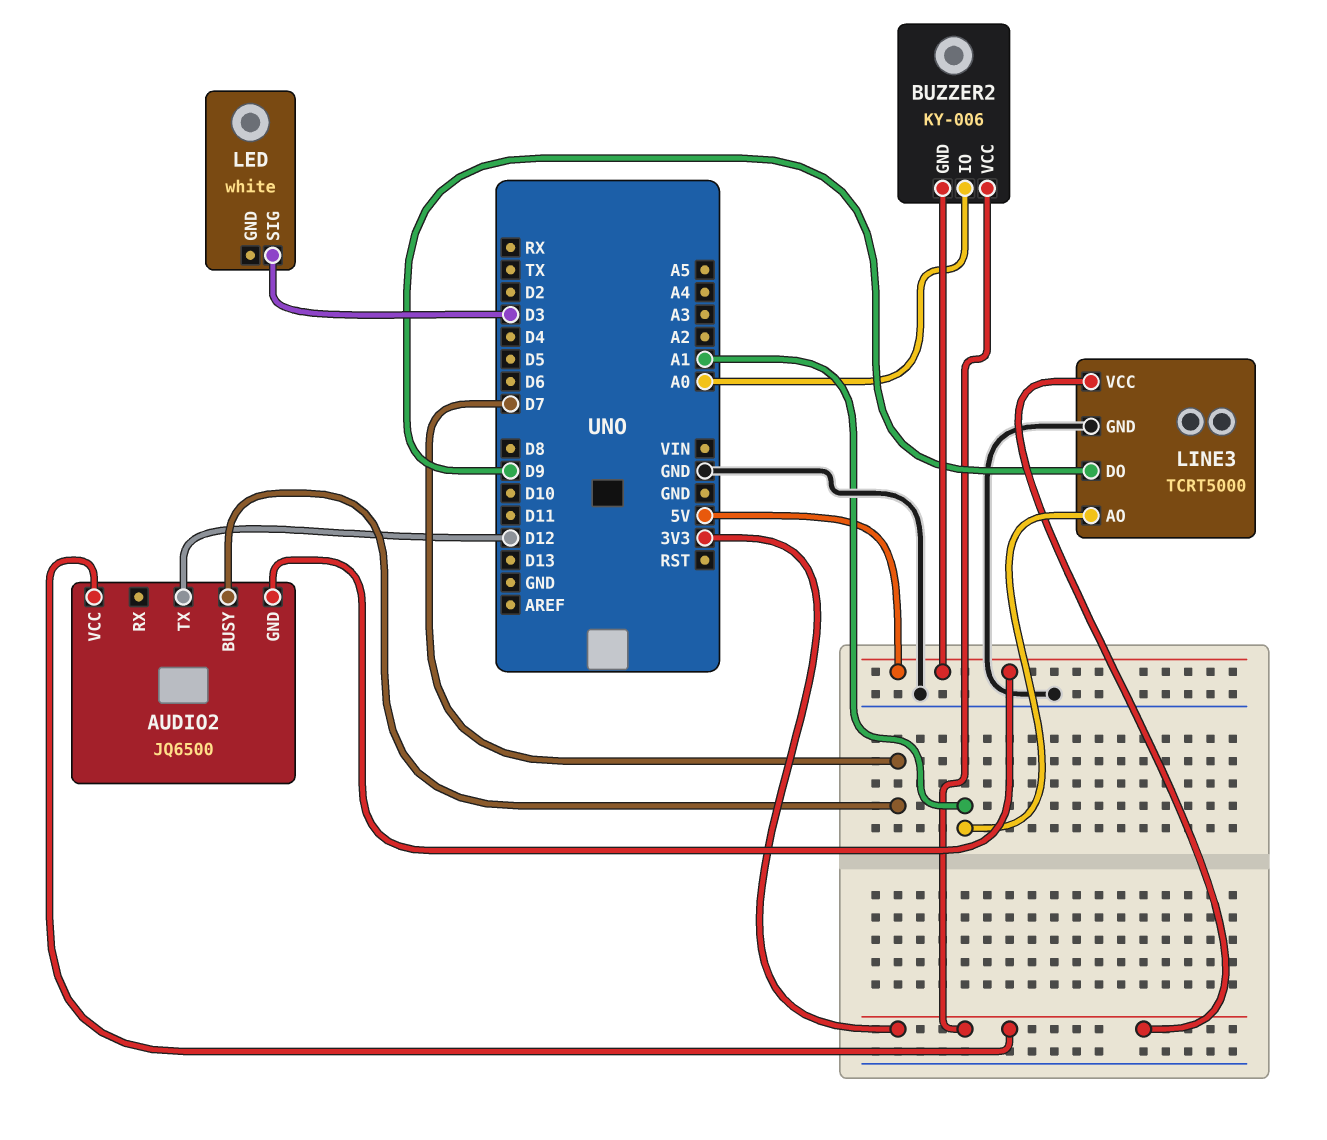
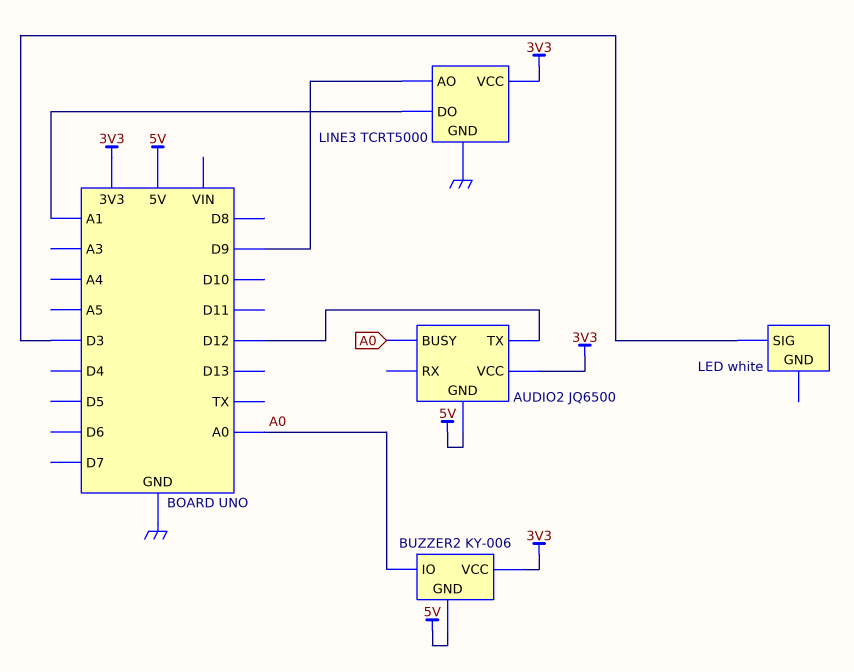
AUDIO2 pin BUSY: D7 -> A0
LINE3 pin AO: A1 -> D9
LINE3 pin DO: D9 -> A1

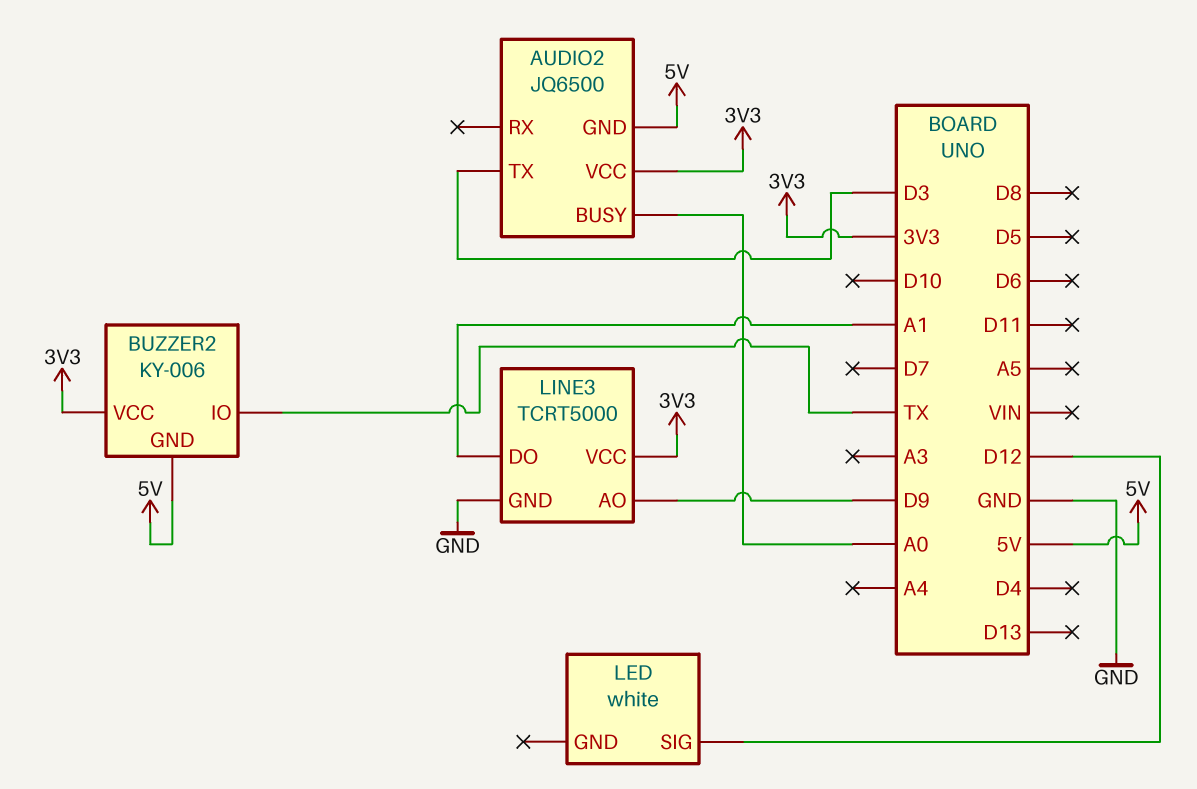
AUDIO2 pin TX: D12 -> D3
BUZZER2 pin IO: A0 -> TX
LED pin SIG: D3 -> D12

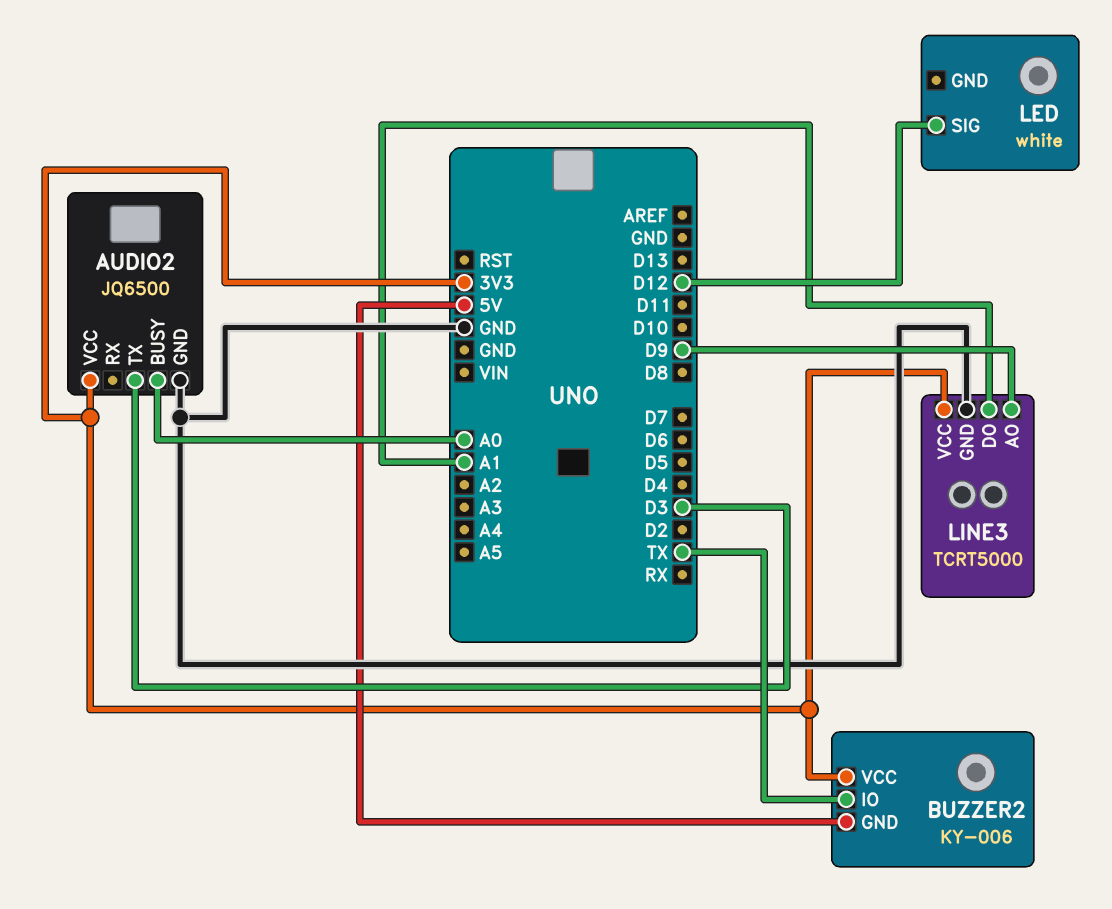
AUDIO2 pin GND: 5V -> GND

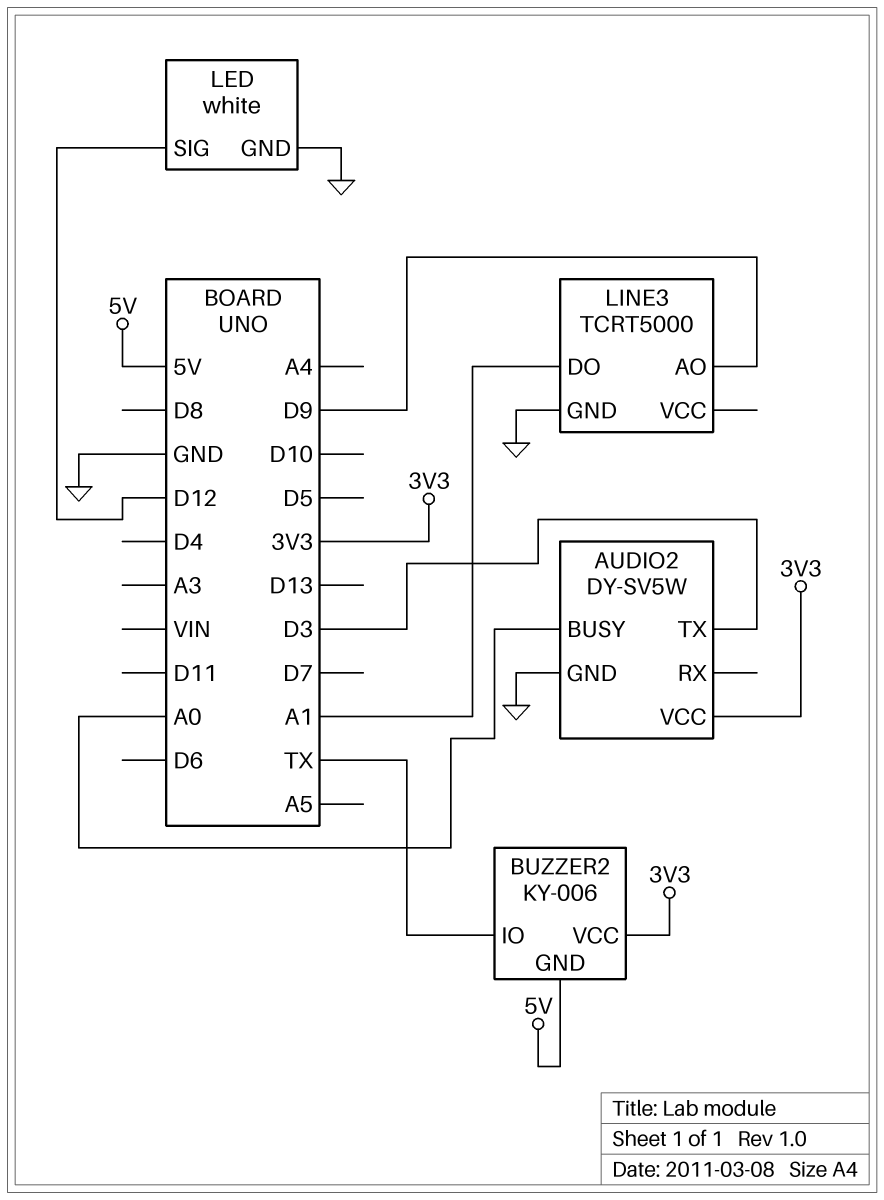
AUDIO2: JQ6500 -> DY-SV5W
LED pin GND: none -> GND
LINE3 pin VCC: 3V3 -> none

